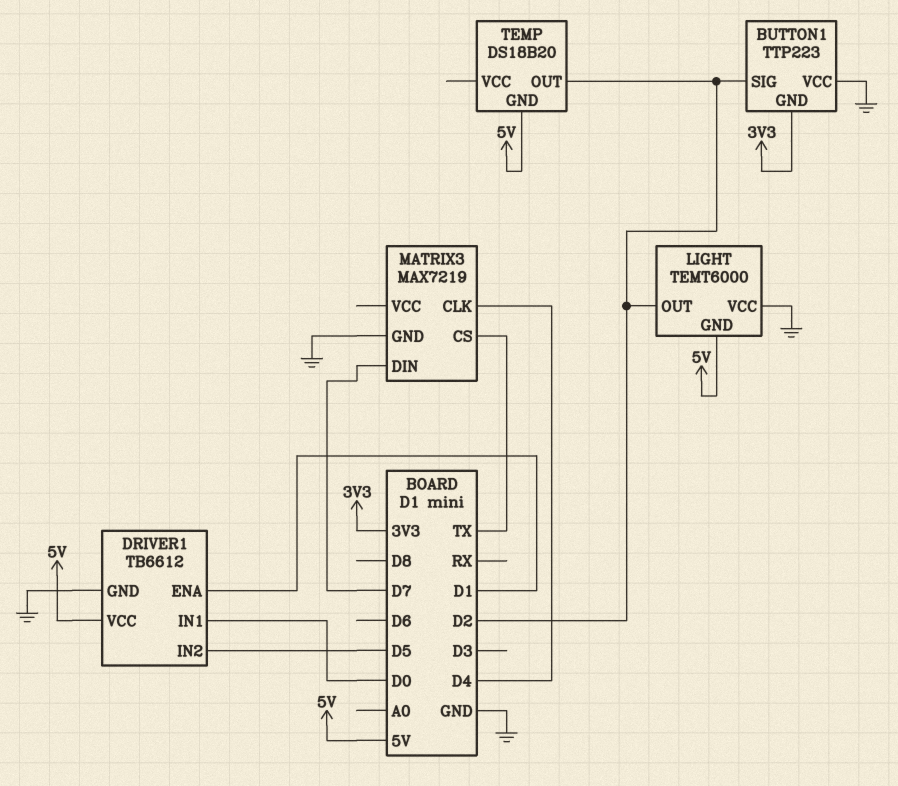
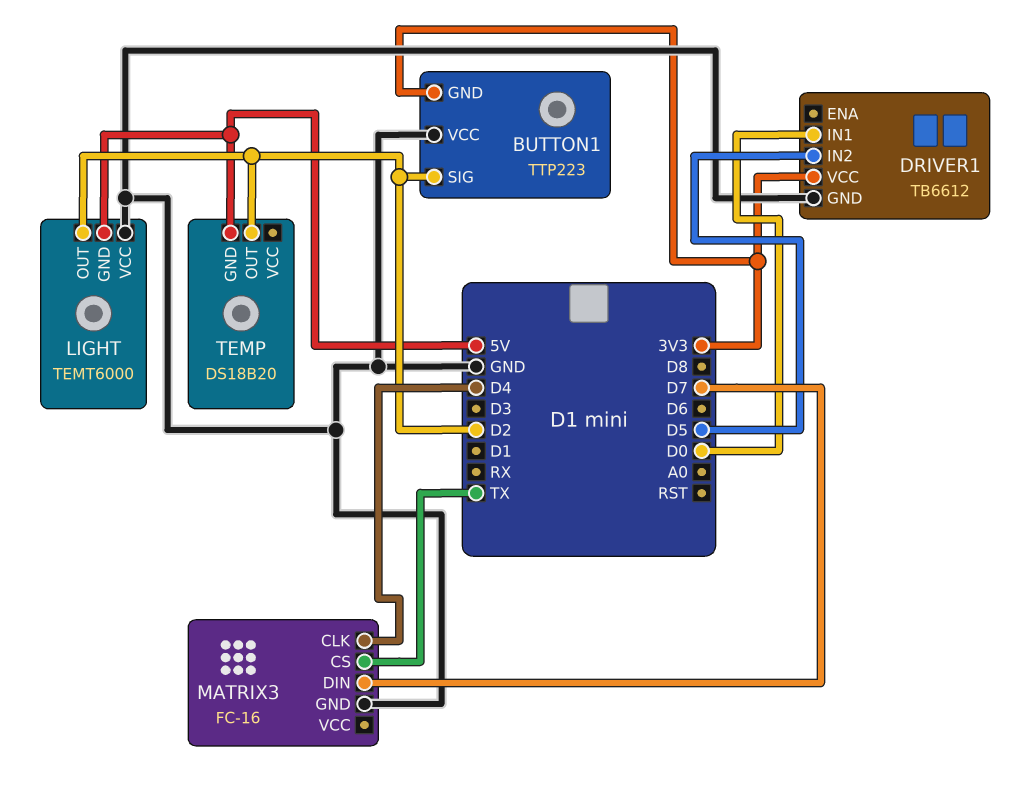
DRIVER1 pin ENA: D1 -> none
DRIVER1 pin VCC: 5V -> 3V3
MATRIX3: MAX7219 -> FC-16

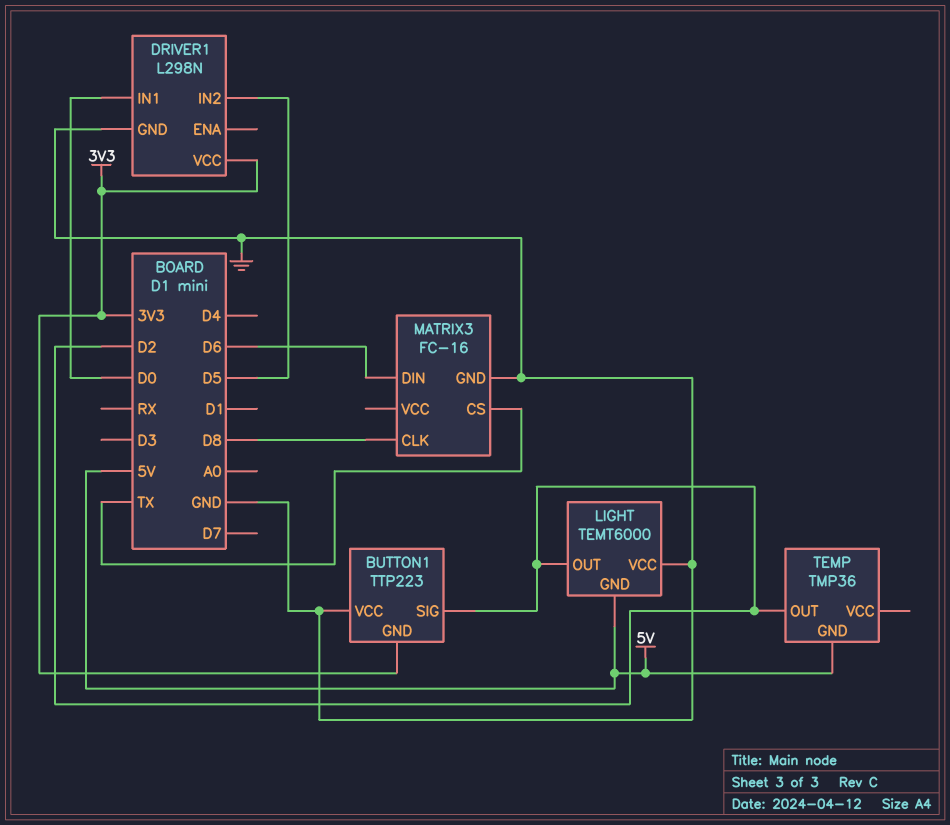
DRIVER1: TB6612 -> L298N
MATRIX3 pin CLK: D4 -> D8
MATRIX3 pin DIN: D7 -> D6
TEMP: DS18B20 -> TMP36

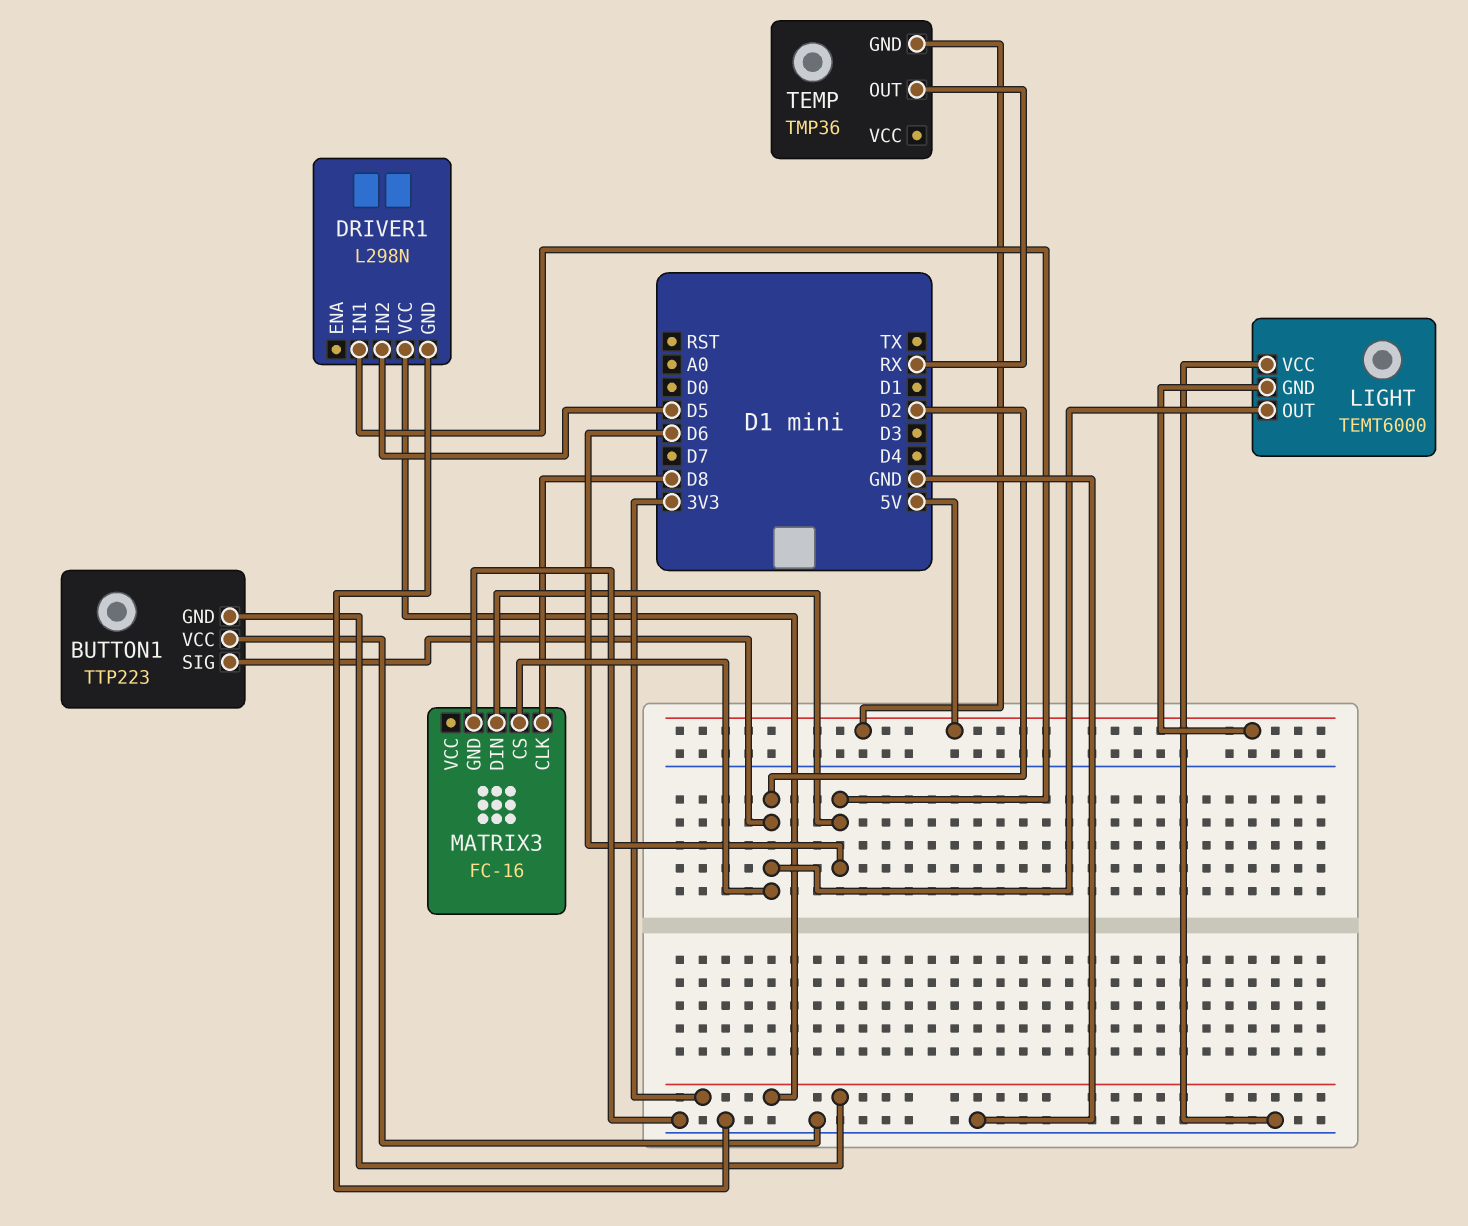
DRIVER1 pin IN1: D0 -> D6
MATRIX3 pin CS: TX -> D2
TEMP pin OUT: D2 -> RX

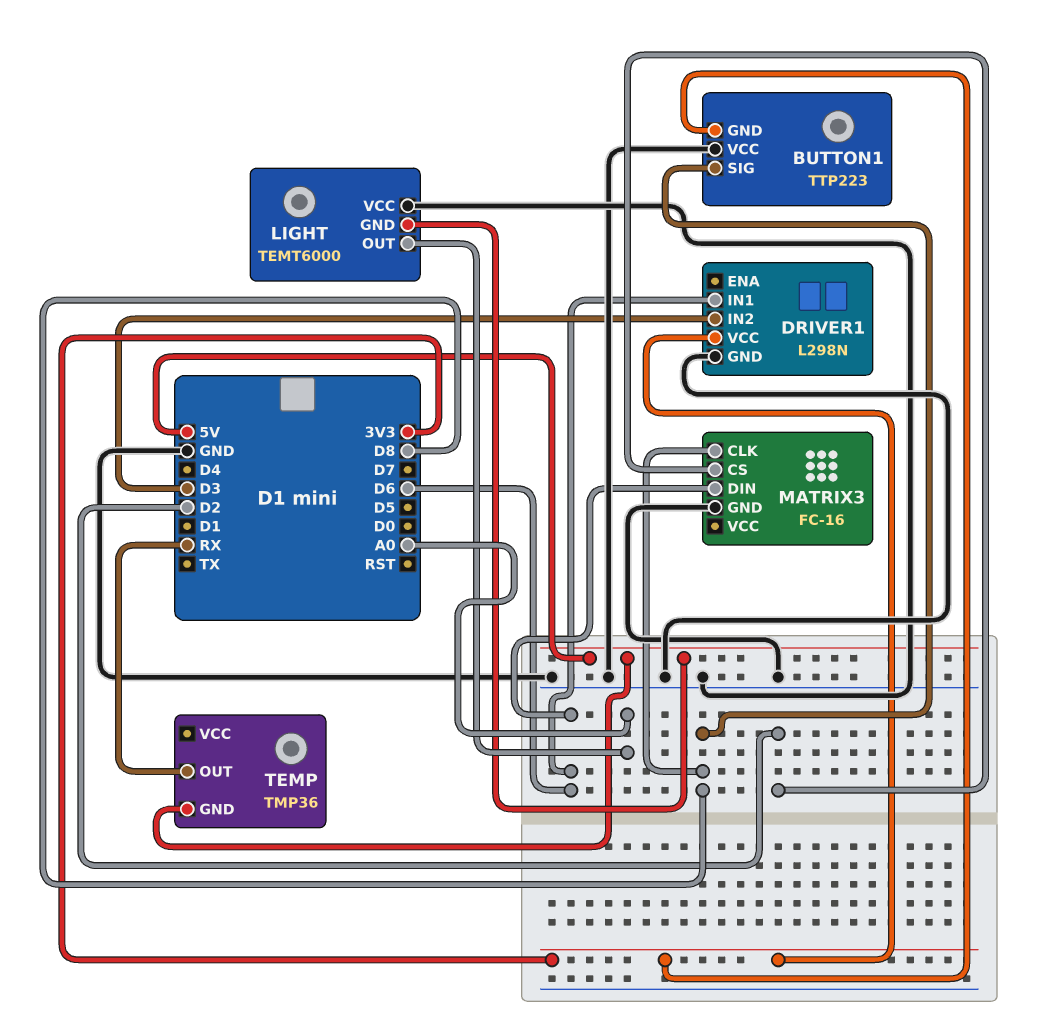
BUTTON1 pin SIG: D2 -> D8
DRIVER1 pin IN2: D5 -> D3
LIGHT pin OUT: D2 -> A0

